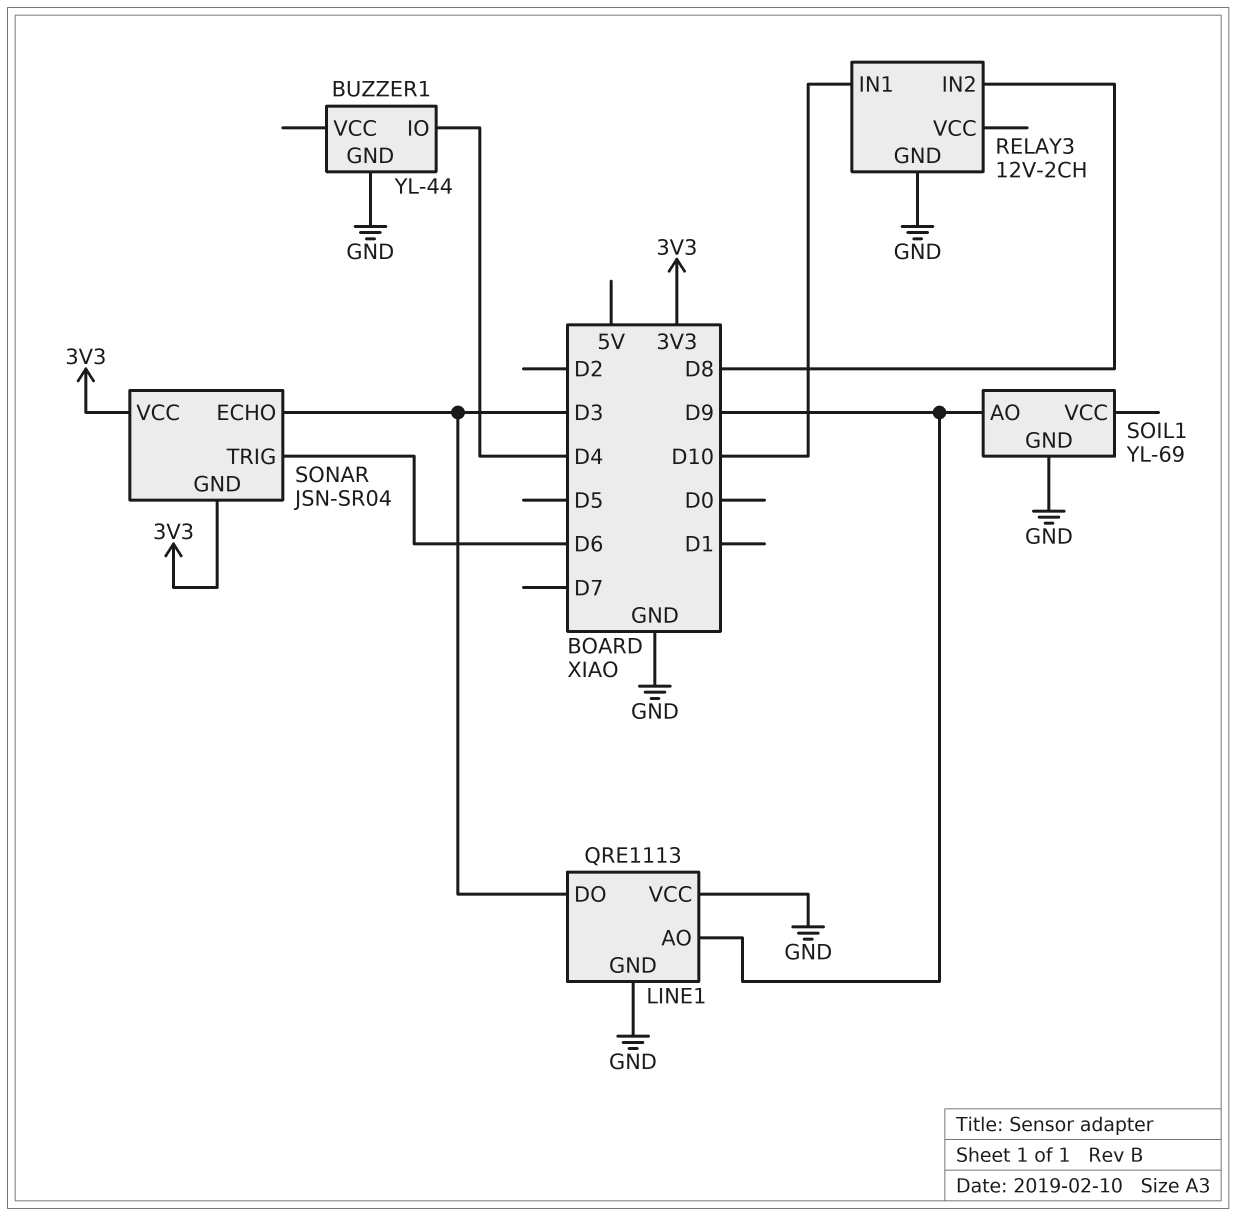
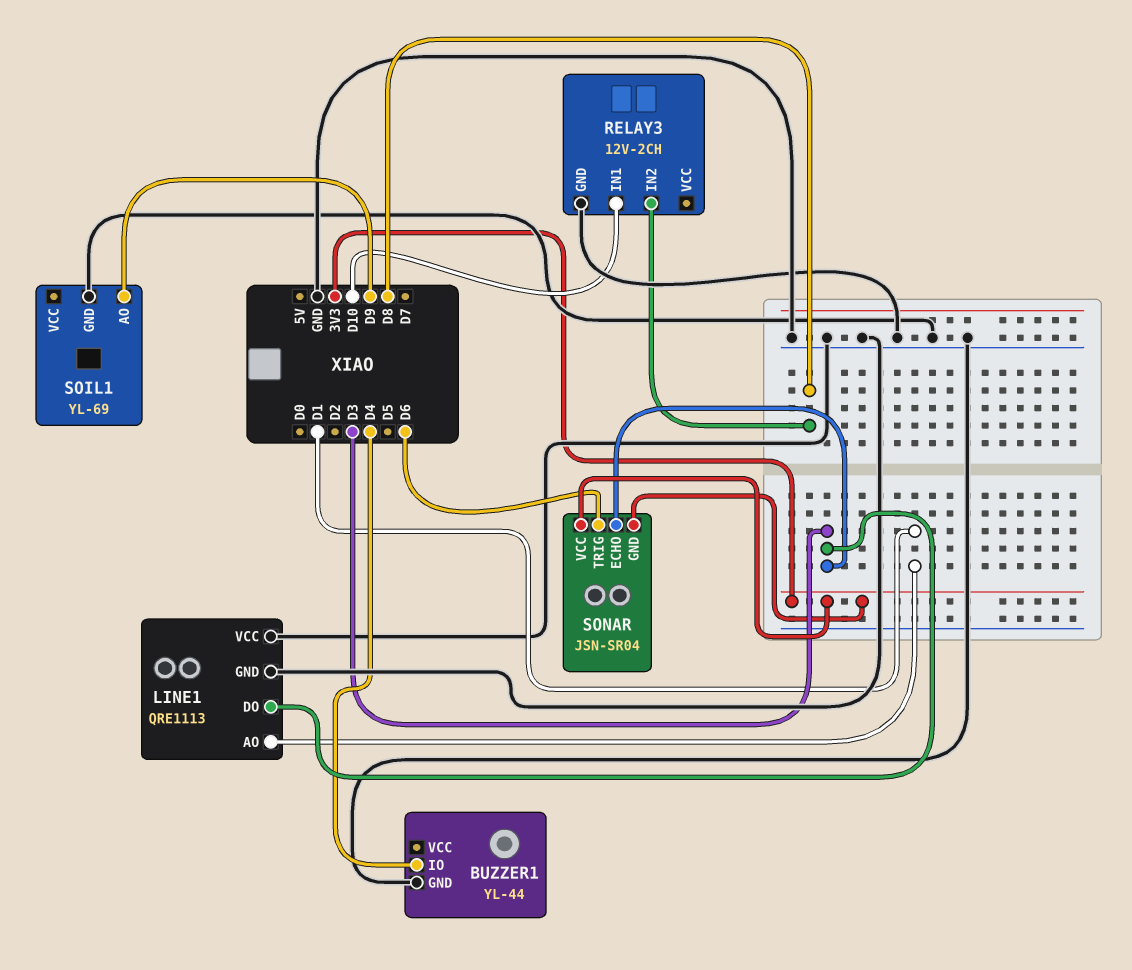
LINE1 pin AO: D9 -> D1

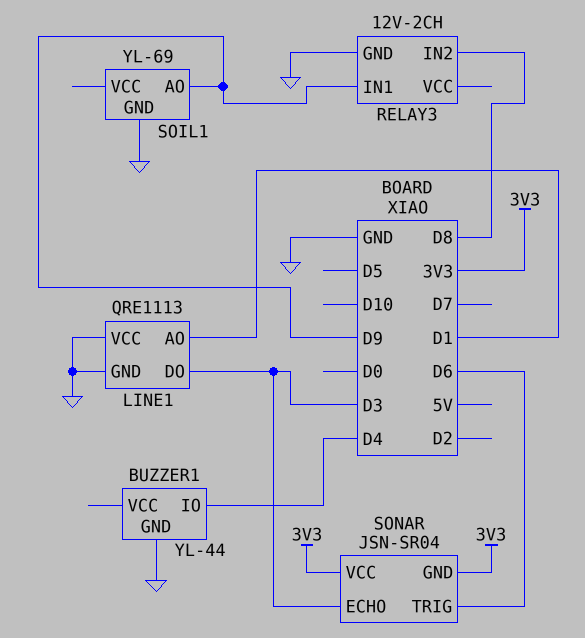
RELAY3 pin IN1: D10 -> D9

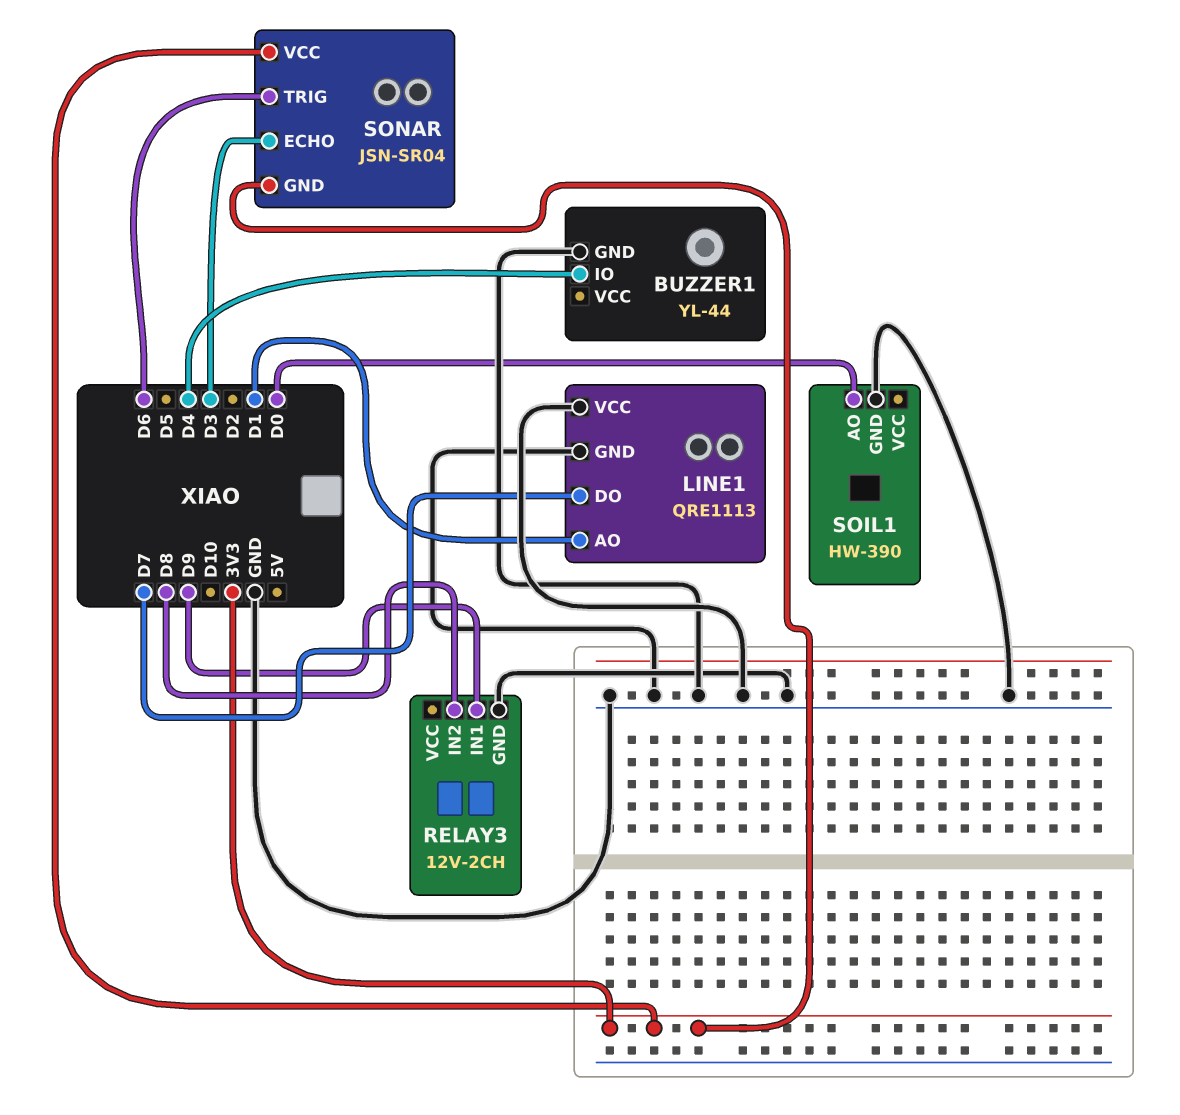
LINE1 pin DO: D3 -> D7
SOIL1: YL-69 -> HW-390
SOIL1 pin AO: D9 -> D0

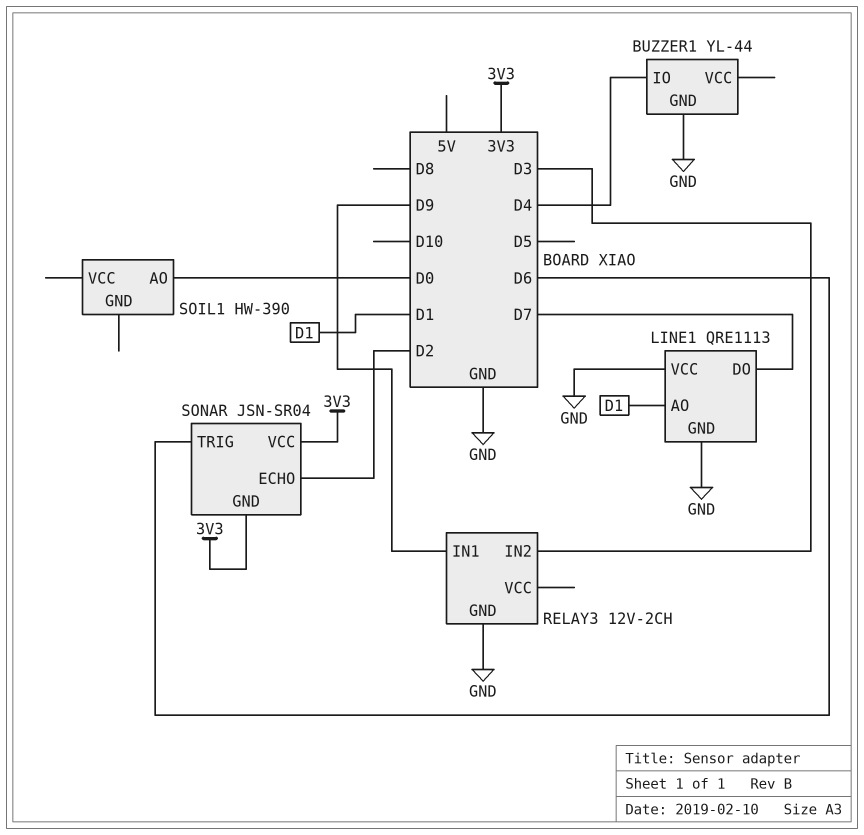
RELAY3 pin IN2: D8 -> D3
SOIL1 pin GND: GND -> none
SONAR pin ECHO: D3 -> D2

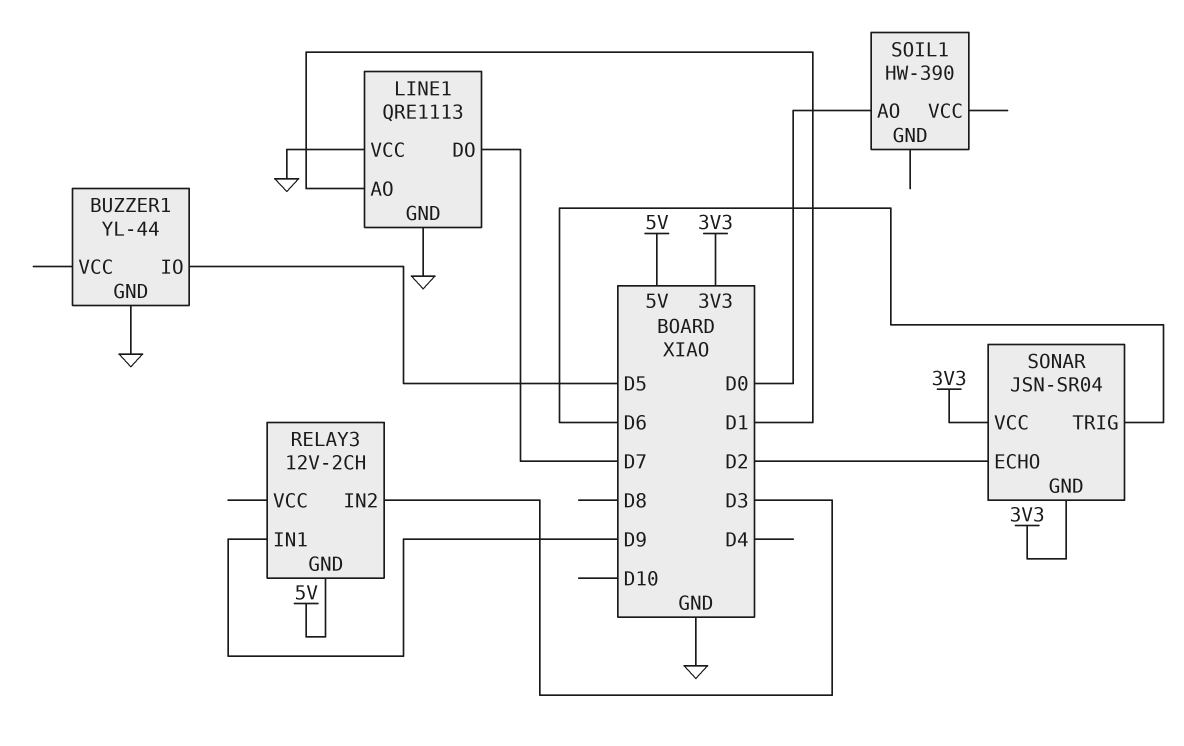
BUZZER1 pin IO: D4 -> D5
RELAY3 pin GND: GND -> 5V

